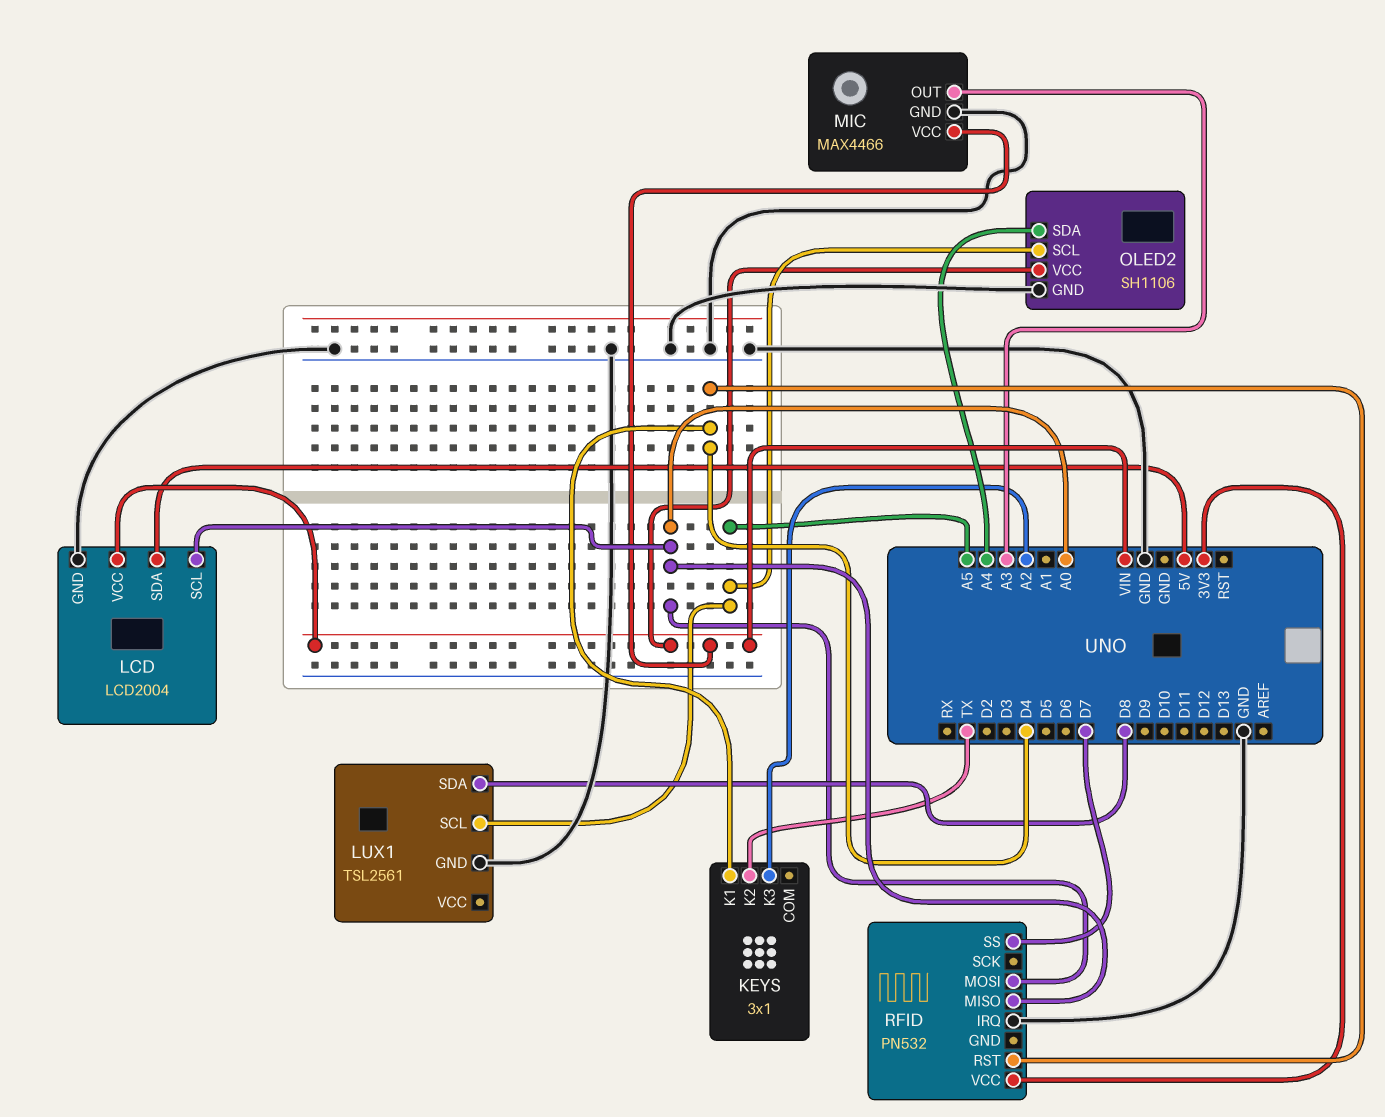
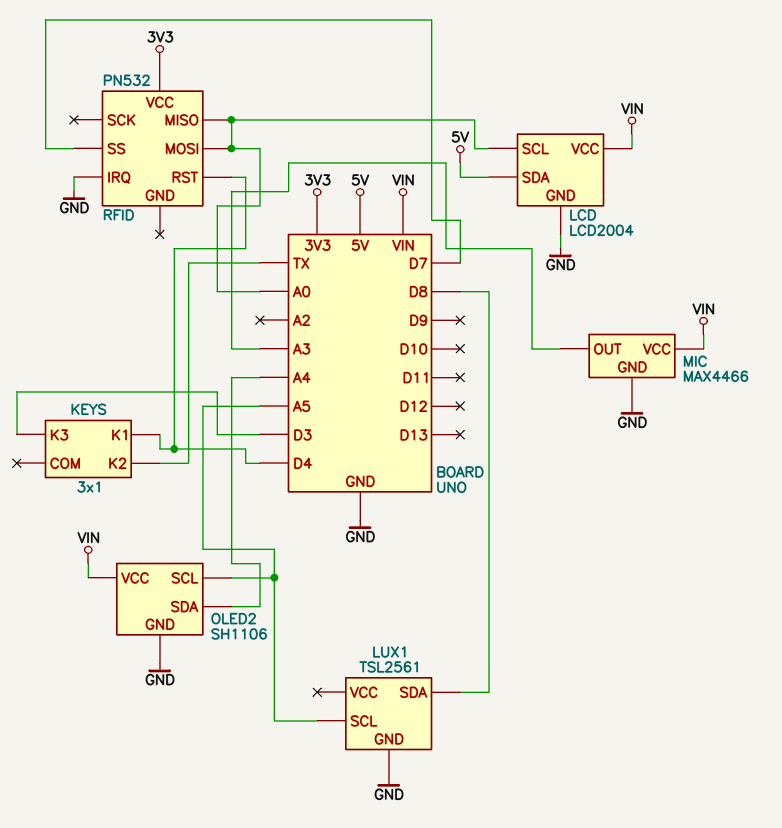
KEYS pin K3: A2 -> D3

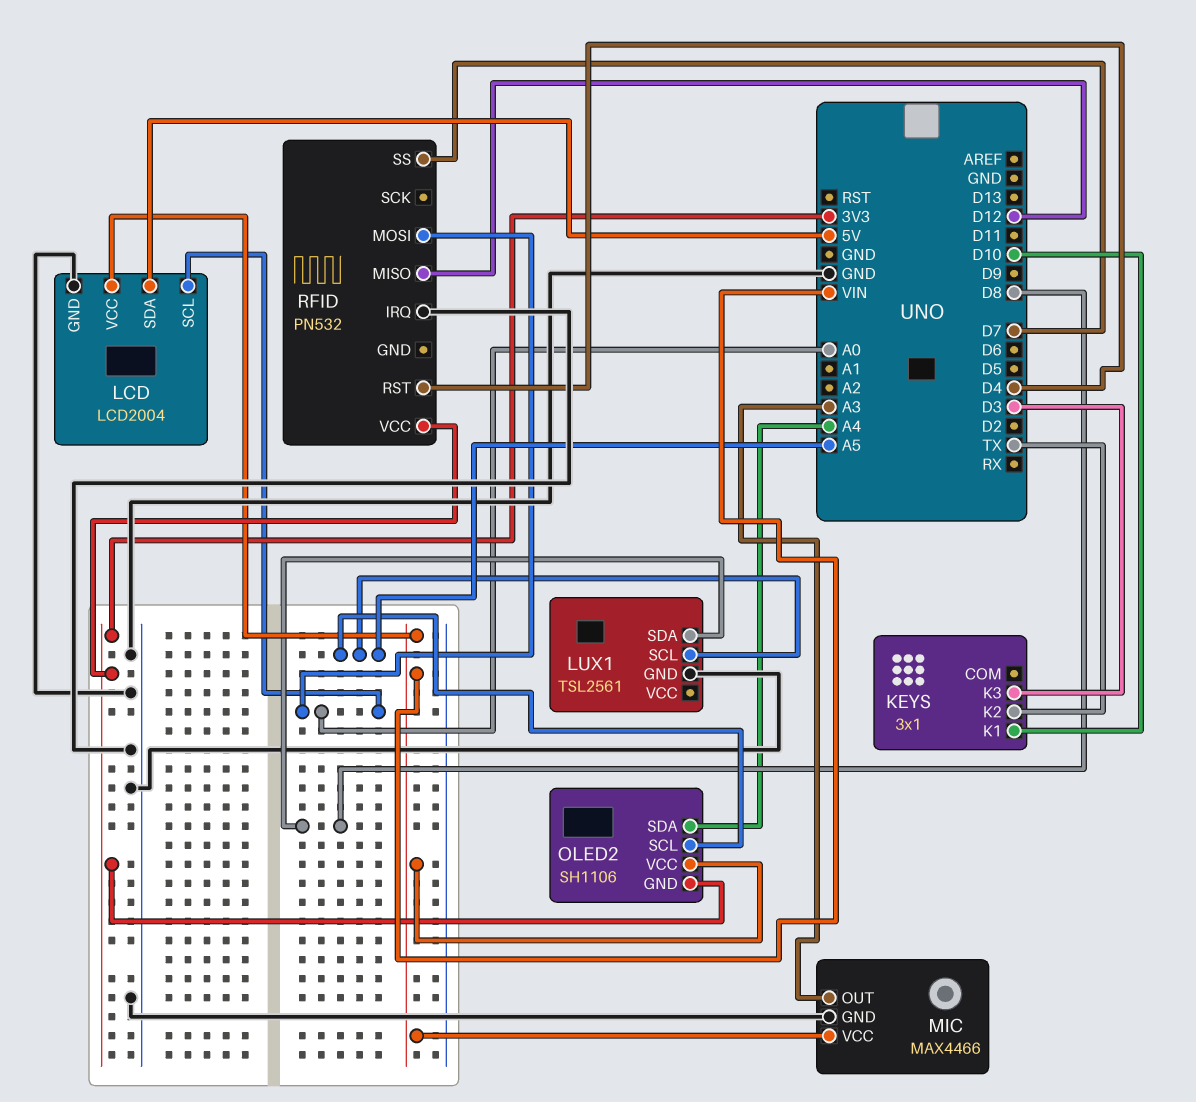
KEYS pin K1: D4 -> D10
OLED2 pin GND: GND -> 3V3
RFID pin MISO: A0 -> D12

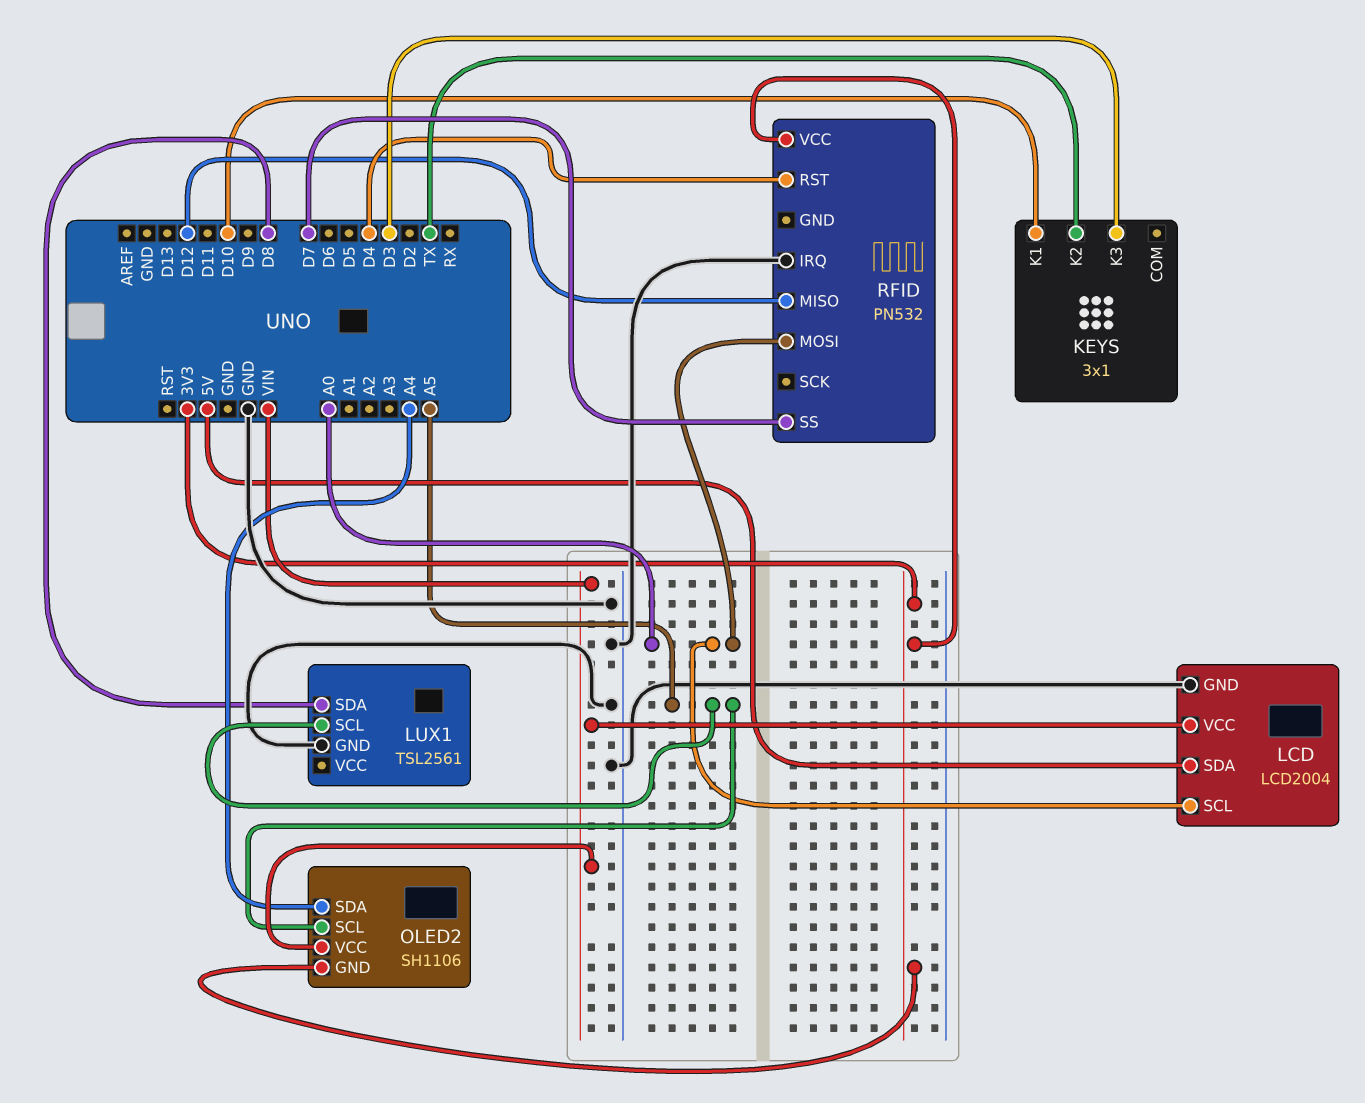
MIC: MAX4466 -> none
MIC pin GND: GND -> none
MIC pin OUT: A3 -> none
MIC pin VCC: VIN -> none

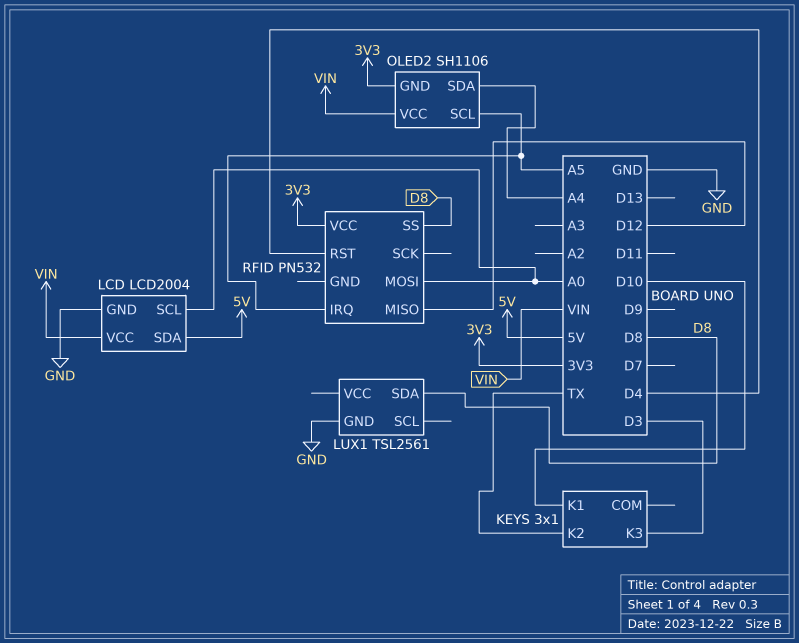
LUX1 pin SCL: A5 -> none
RFID pin IRQ: GND -> A5
RFID pin SS: D7 -> D8

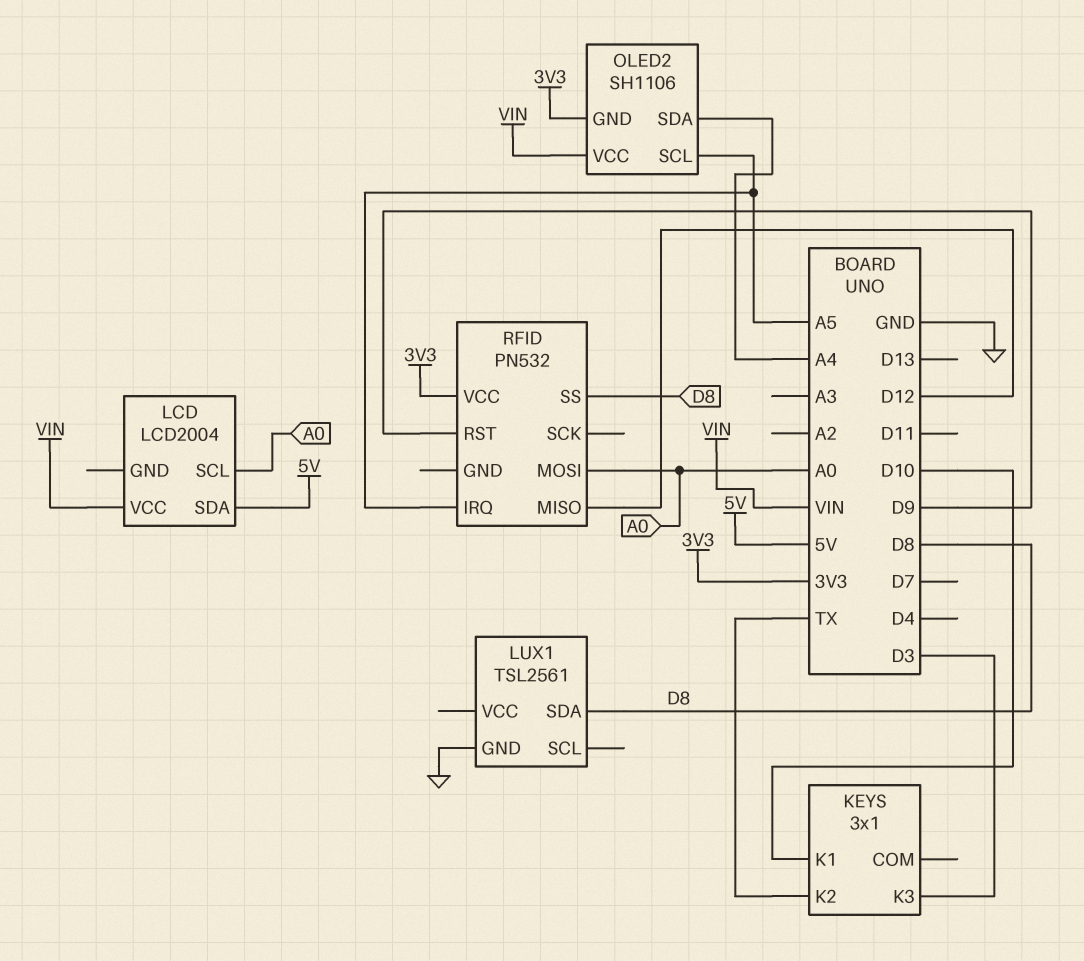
LCD pin GND: GND -> none
RFID pin RST: D4 -> D9

